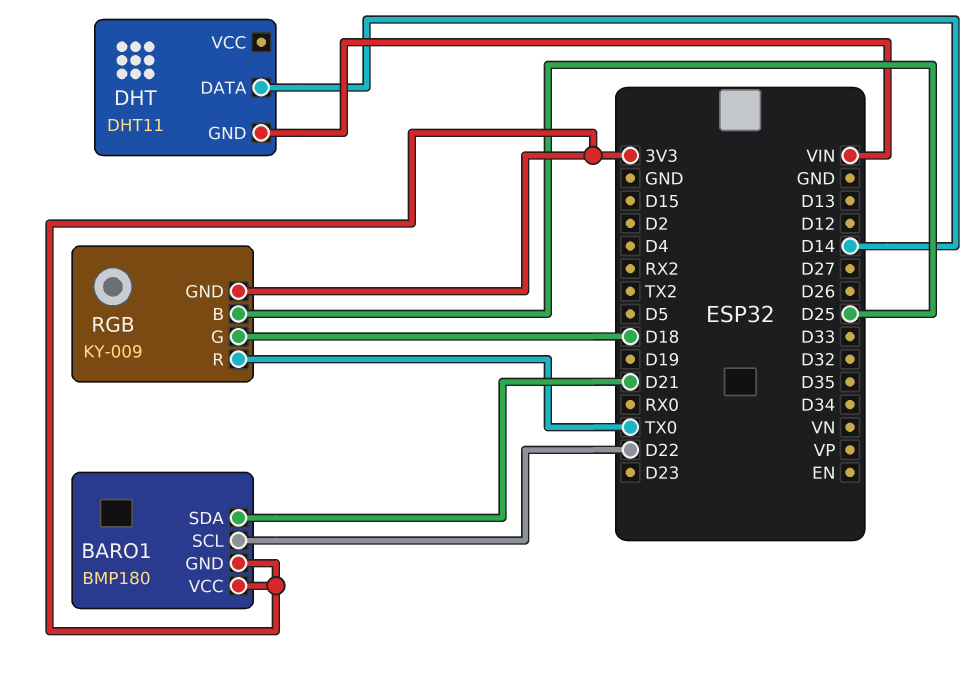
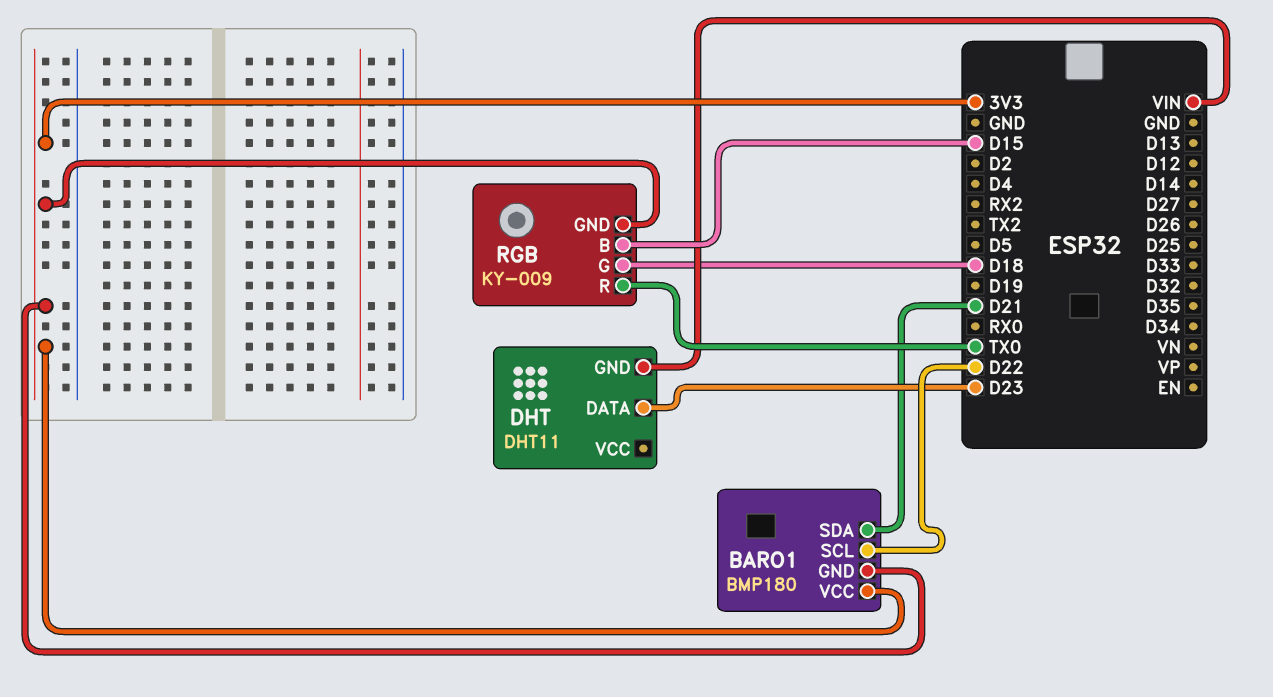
DHT pin DATA: D14 -> D23
RGB pin B: D25 -> D15

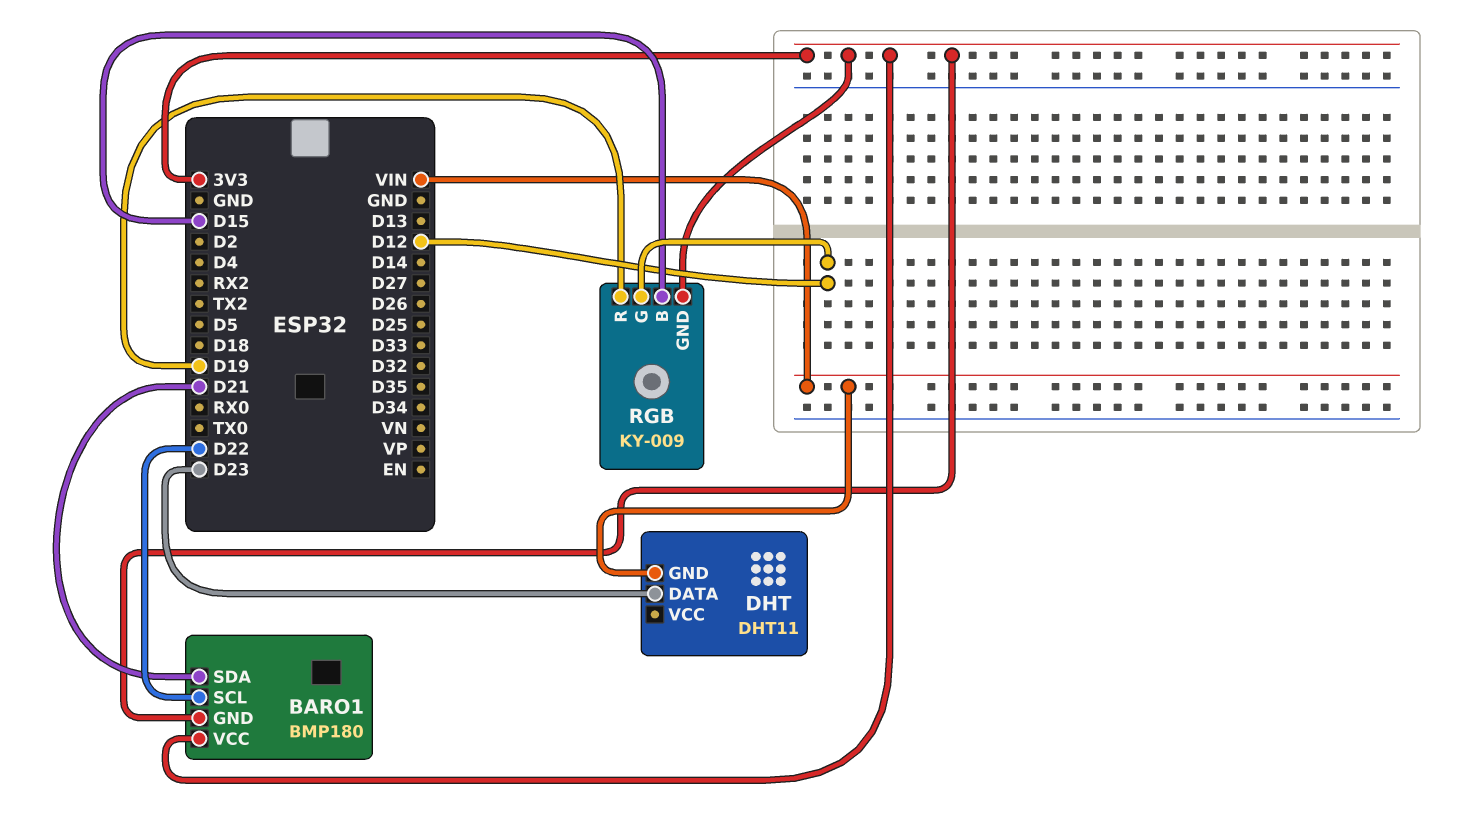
RGB pin G: D18 -> D12
RGB pin R: TX0 -> D19

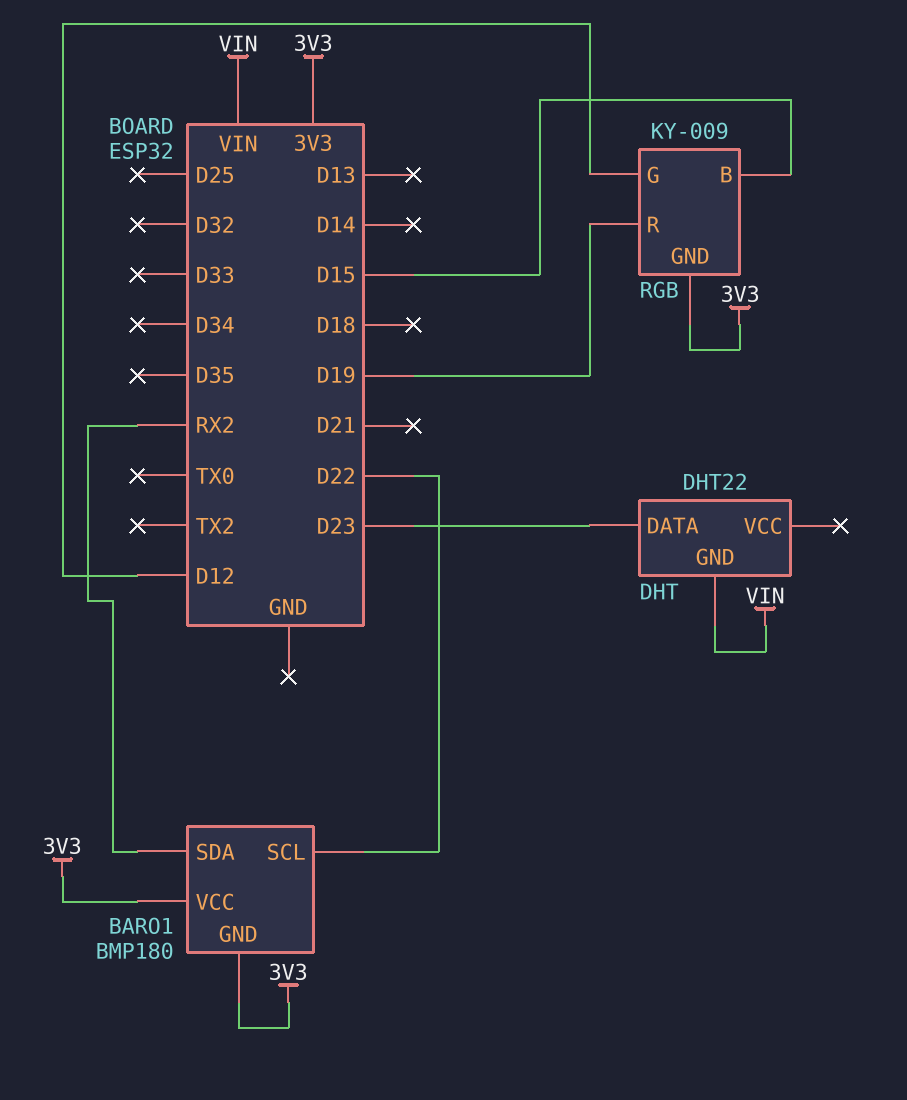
BARO1 pin SDA: D21 -> RX2
DHT: DHT11 -> DHT22

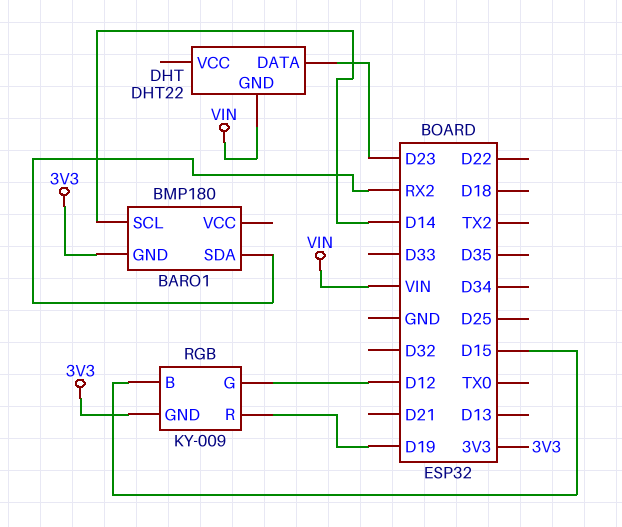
BARO1 pin SCL: D22 -> D14
BARO1 pin VCC: 3V3 -> none

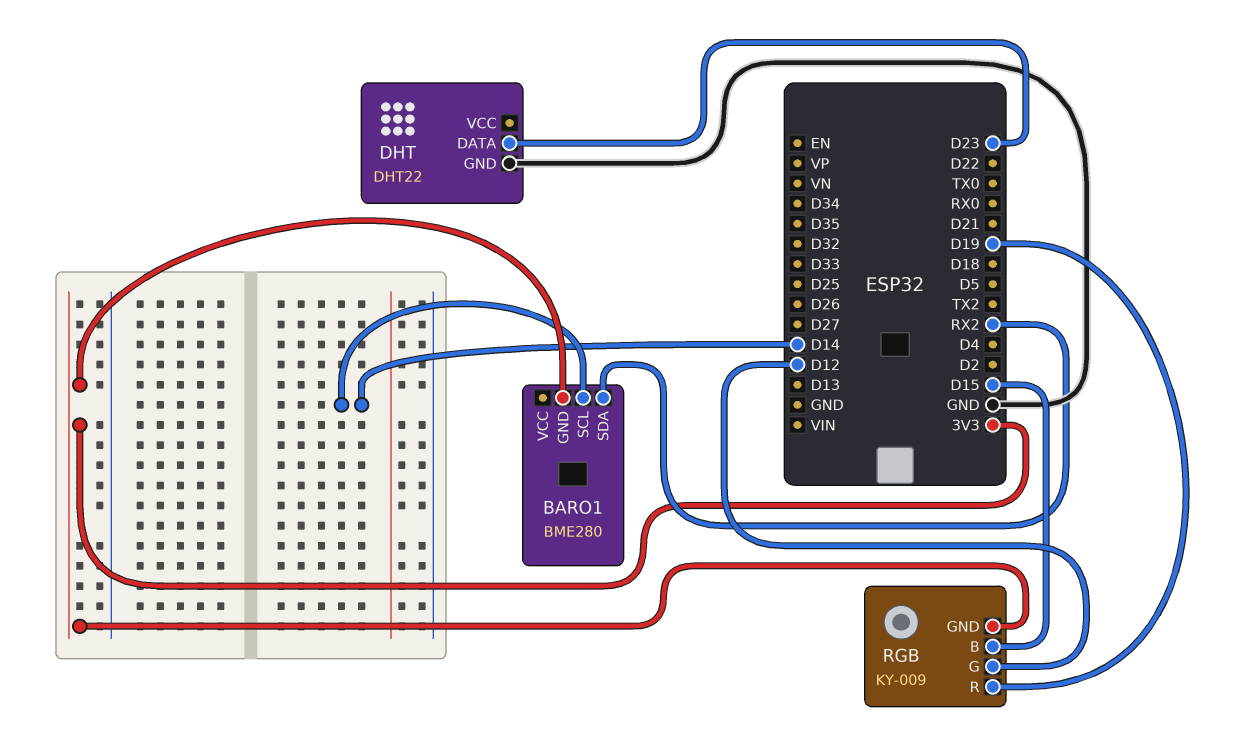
BARO1: BMP180 -> BME280
DHT pin GND: VIN -> GND

